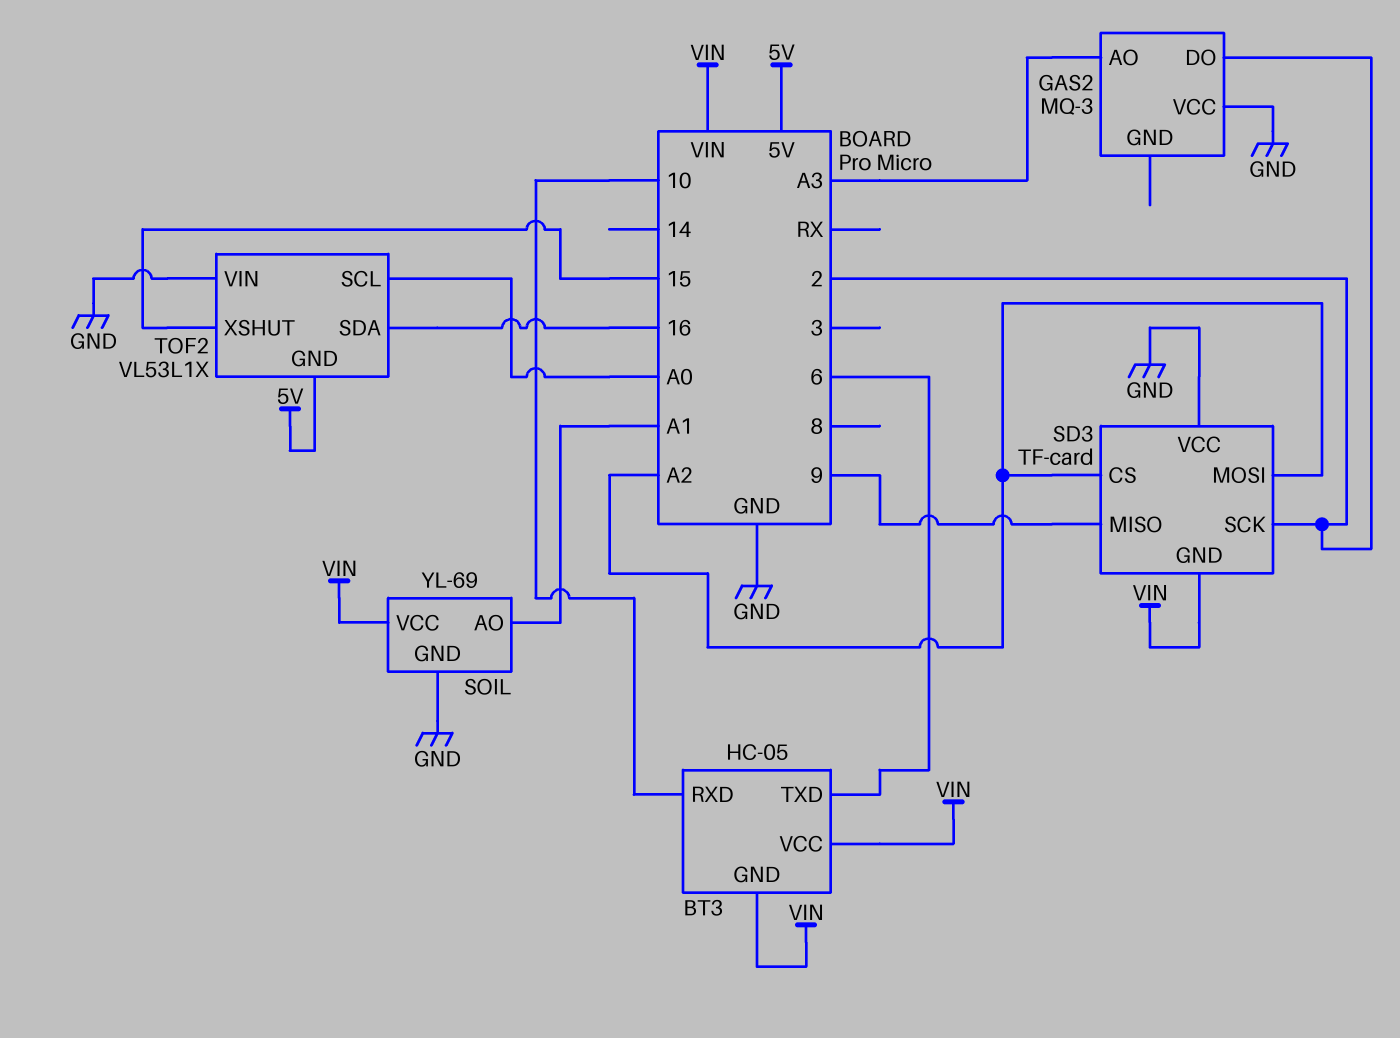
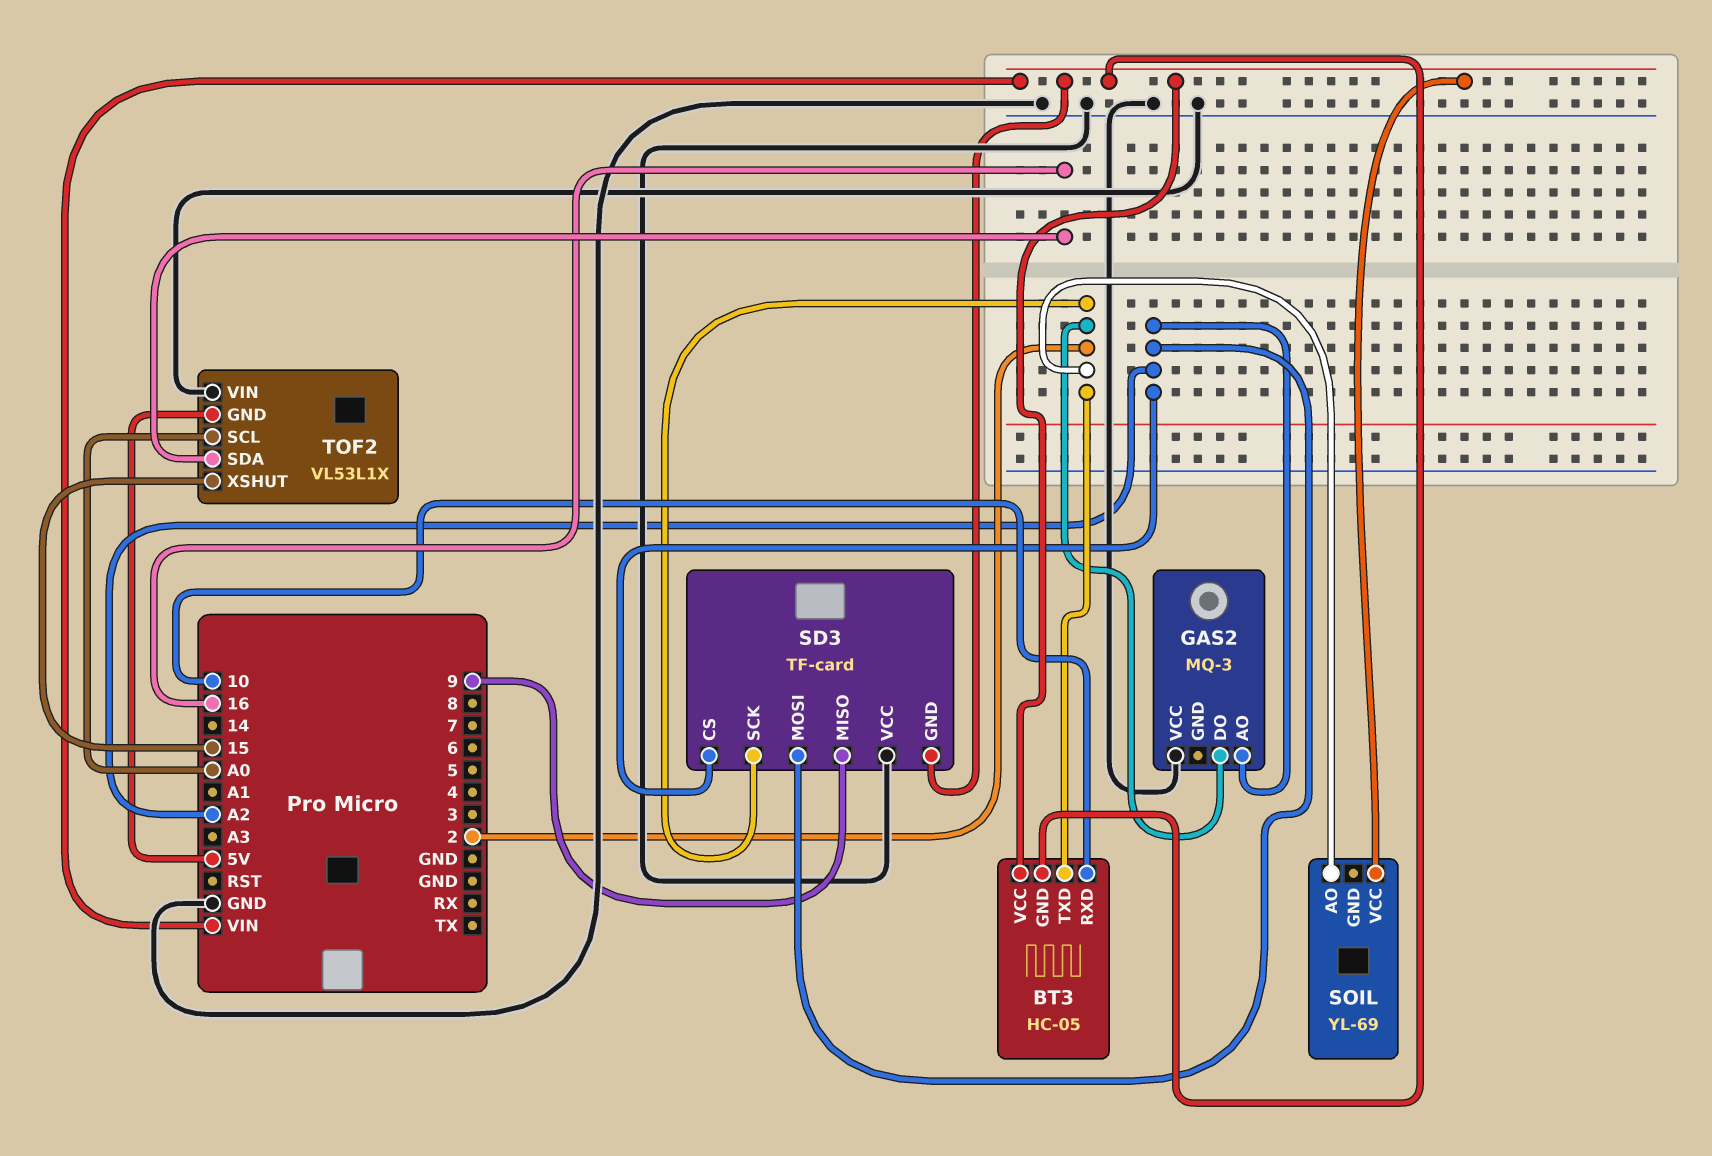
BT3 pin TXD: 6 -> 2
GAS2 pin AO: A3 -> A2
SOIL pin AO: A1 -> 2
SOIL pin GND: GND -> none

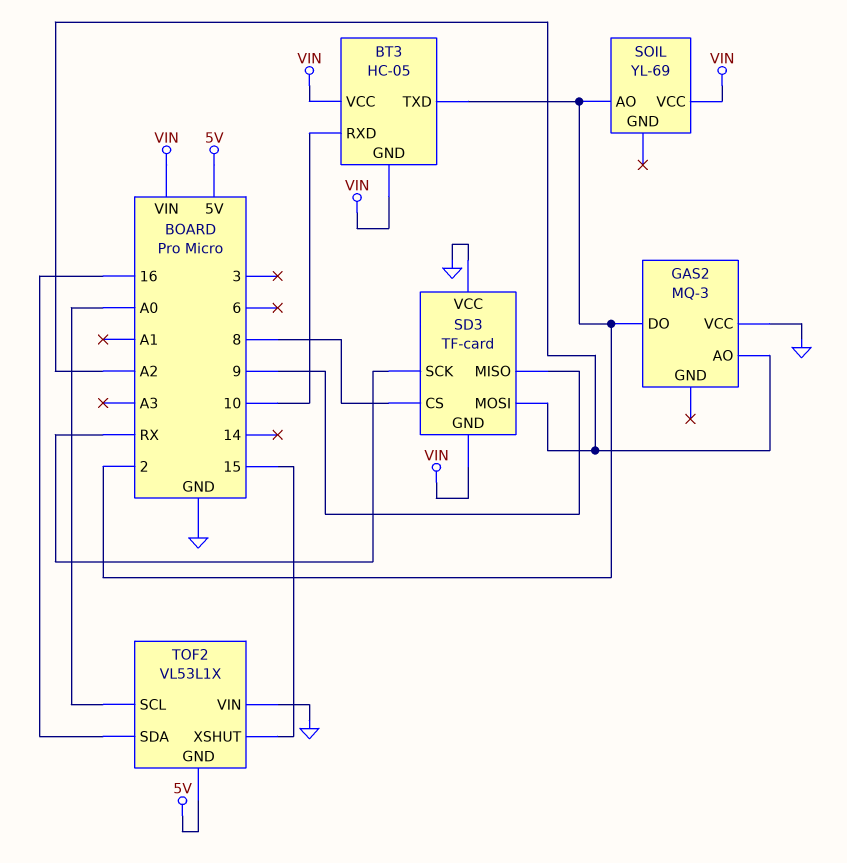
SD3 pin CS: A2 -> 8
SD3 pin SCK: 2 -> RX

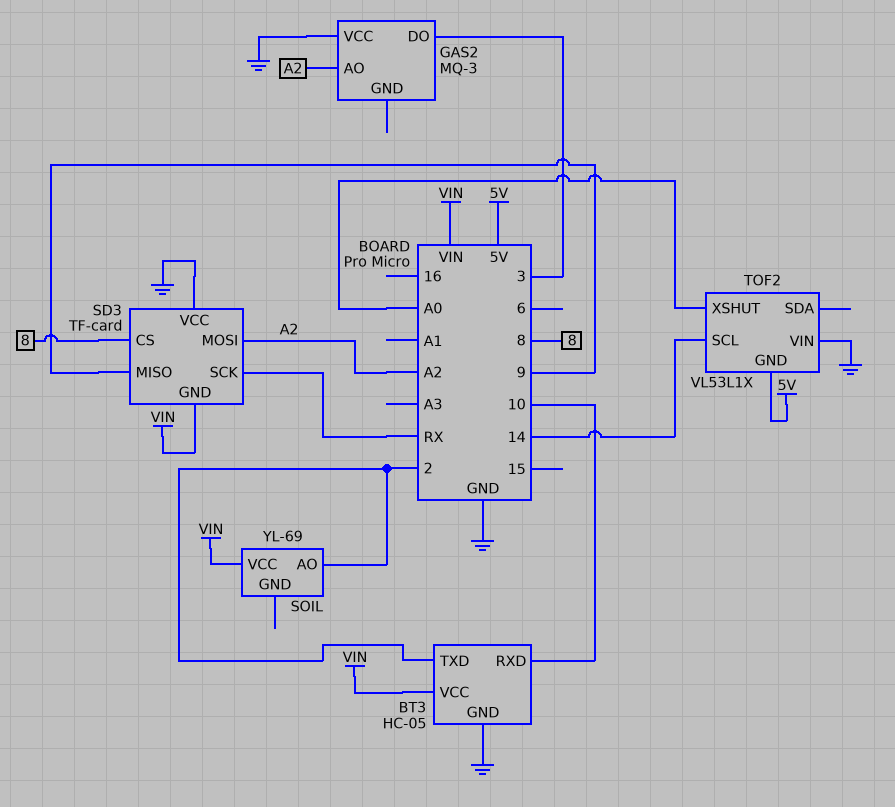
BT3 pin GND: VIN -> GND
GAS2 pin DO: 2 -> 3
TOF2 pin SCL: A0 -> 14
TOF2 pin SDA: 16 -> none
TOF2 pin XSHUT: 15 -> A0

